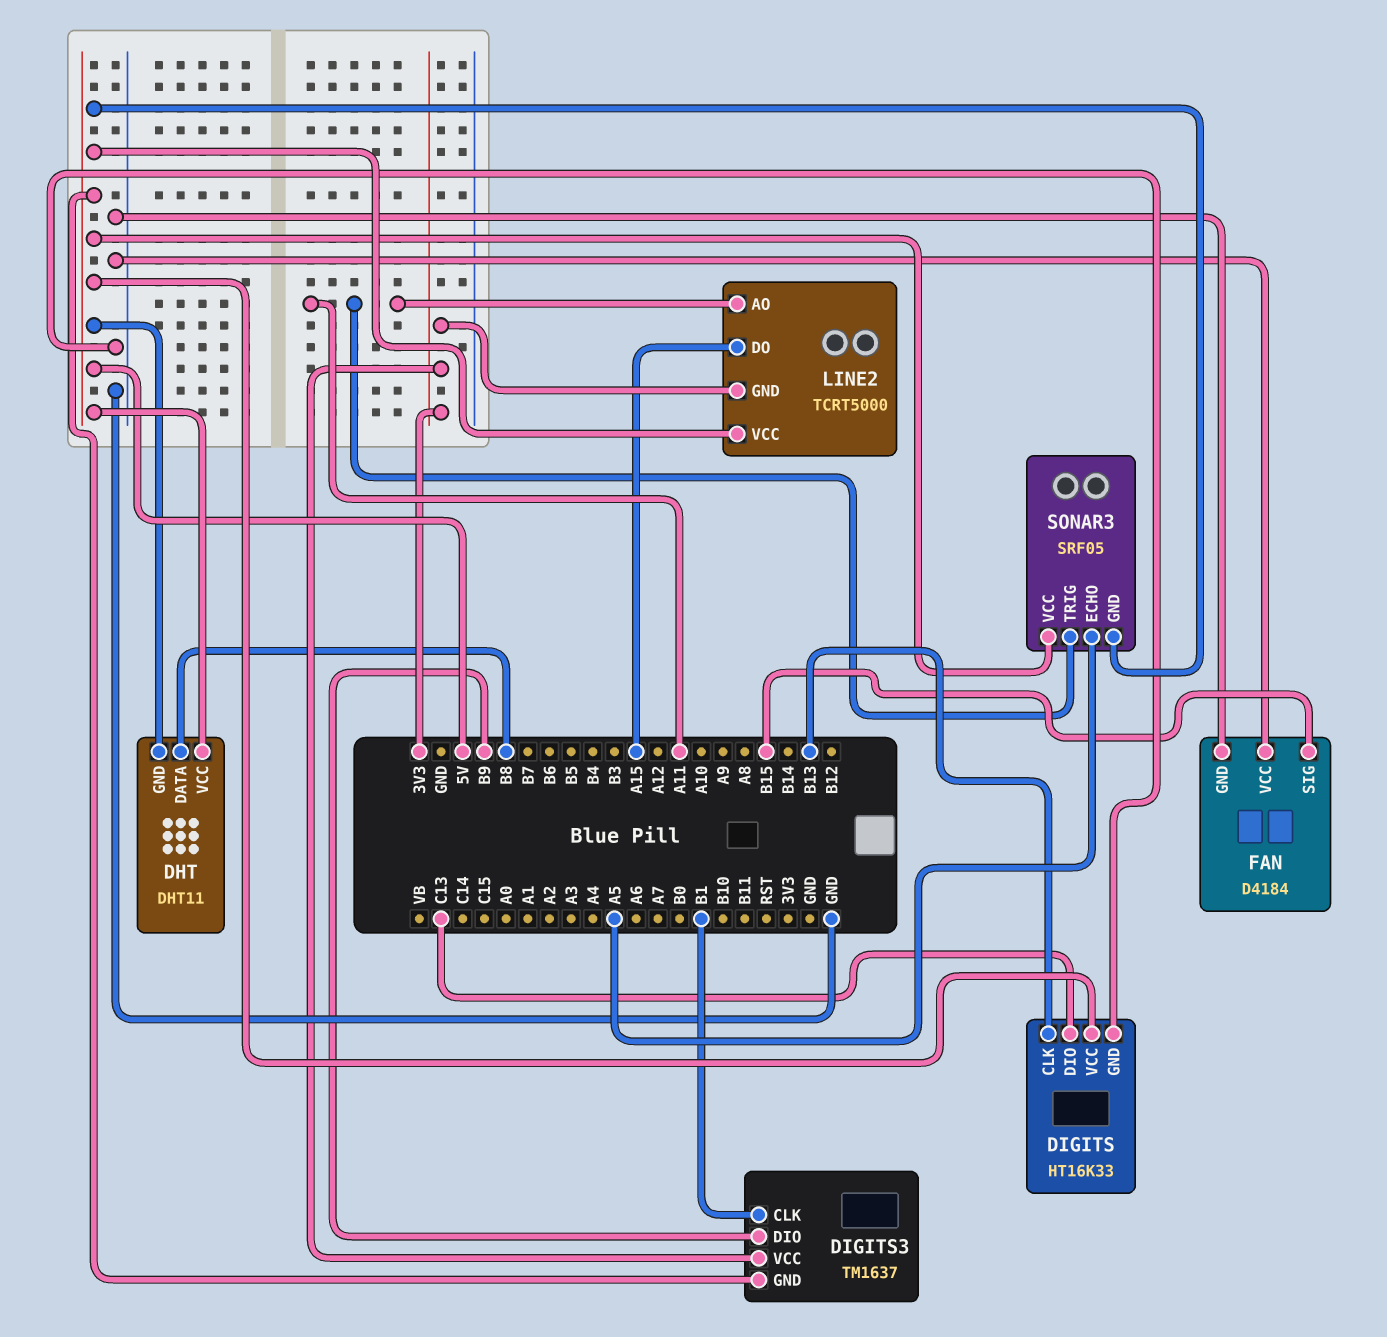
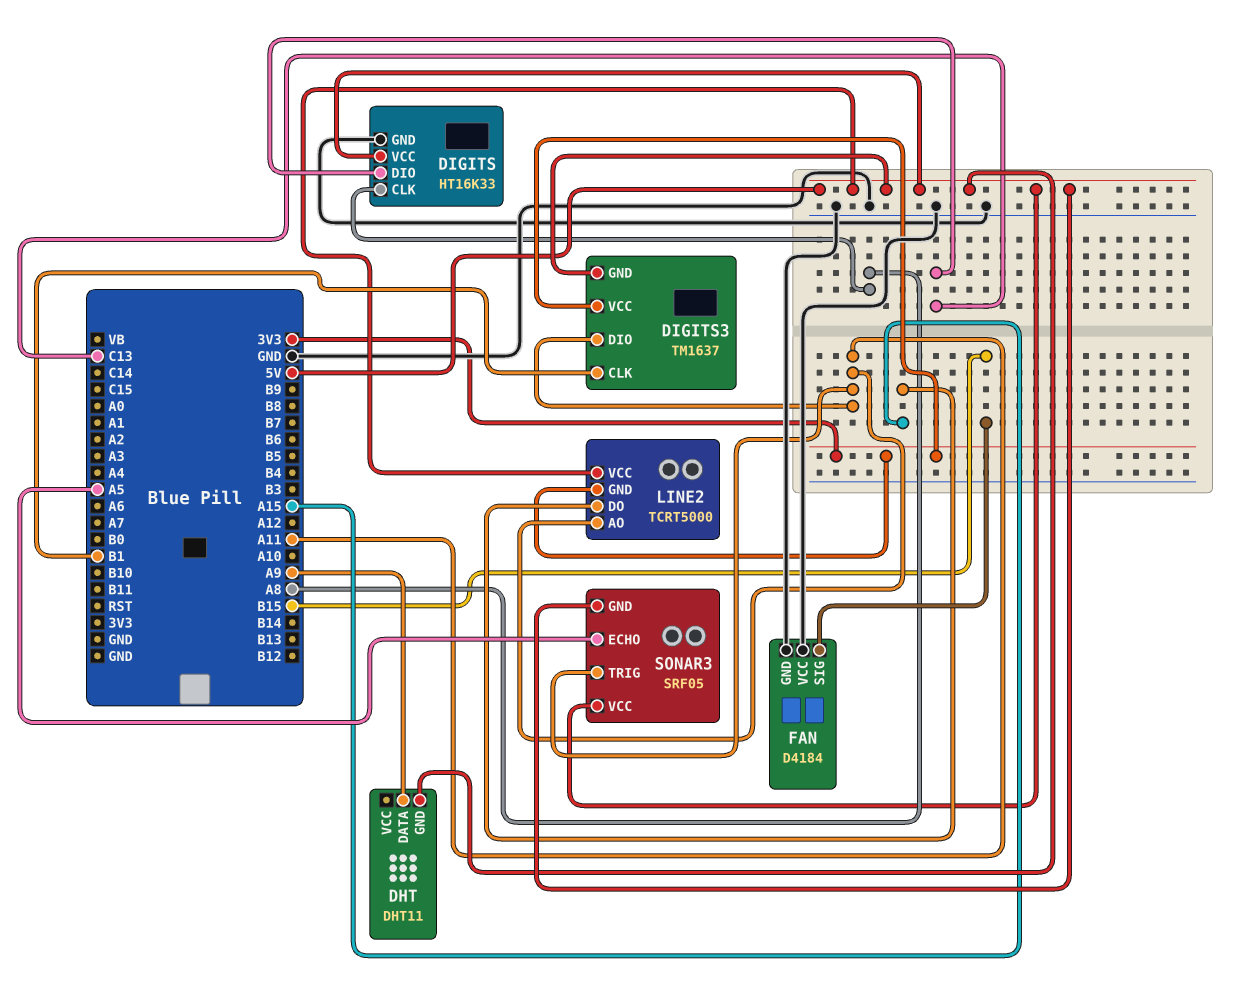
DHT pin DATA: B8 -> A9
DHT pin VCC: 5V -> none
DIGITS pin CLK: B13 -> A8
DIGITS3 pin DIO: B9 -> A11

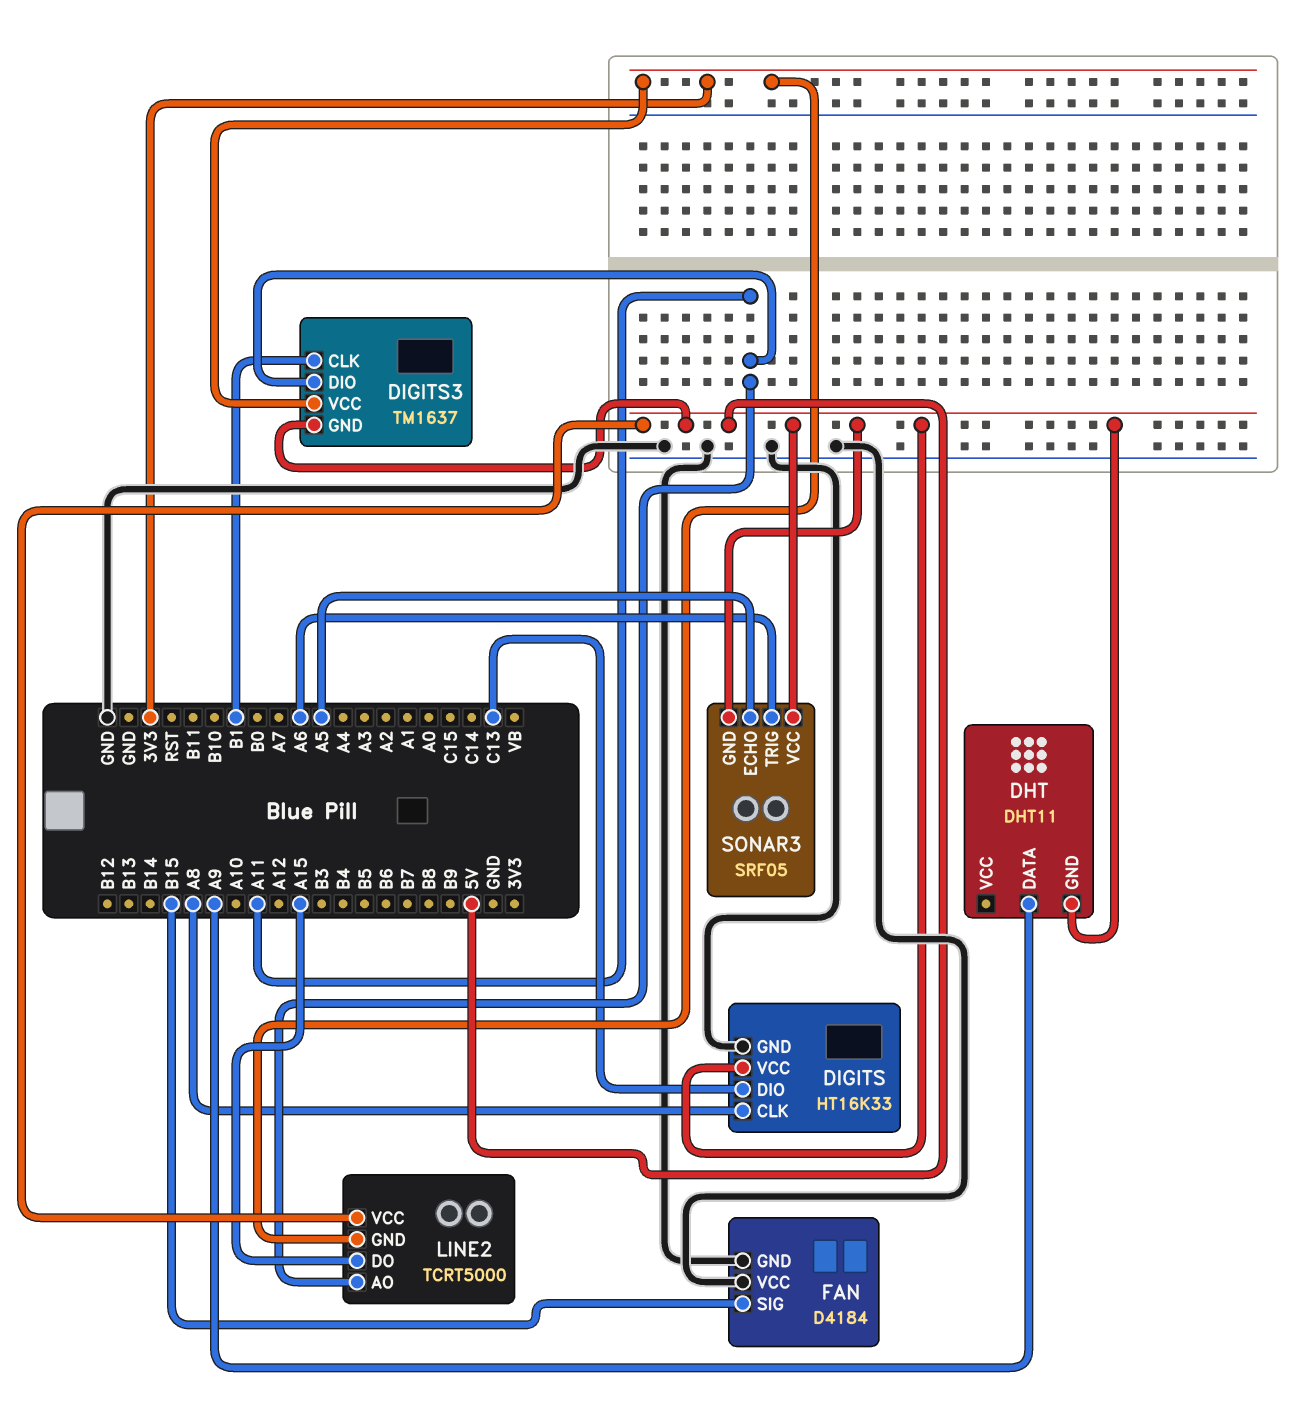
SONAR3 pin TRIG: A11 -> A6

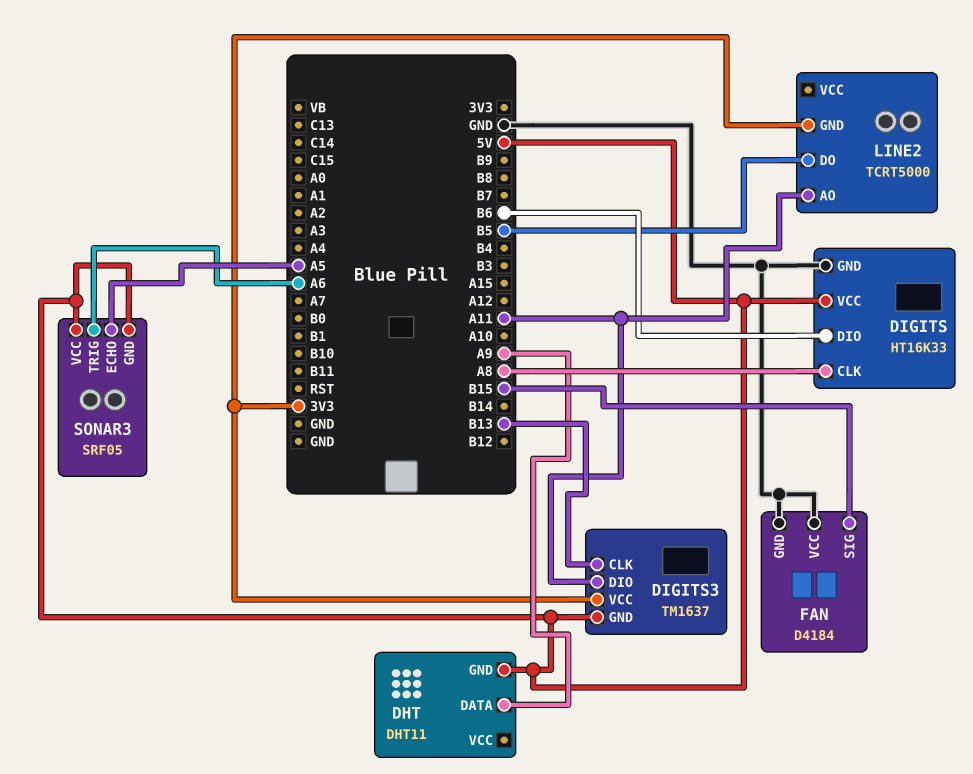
DIGITS pin DIO: C13 -> B6
DIGITS3 pin CLK: B1 -> B13
LINE2 pin DO: A15 -> B5
LINE2 pin VCC: 5V -> none

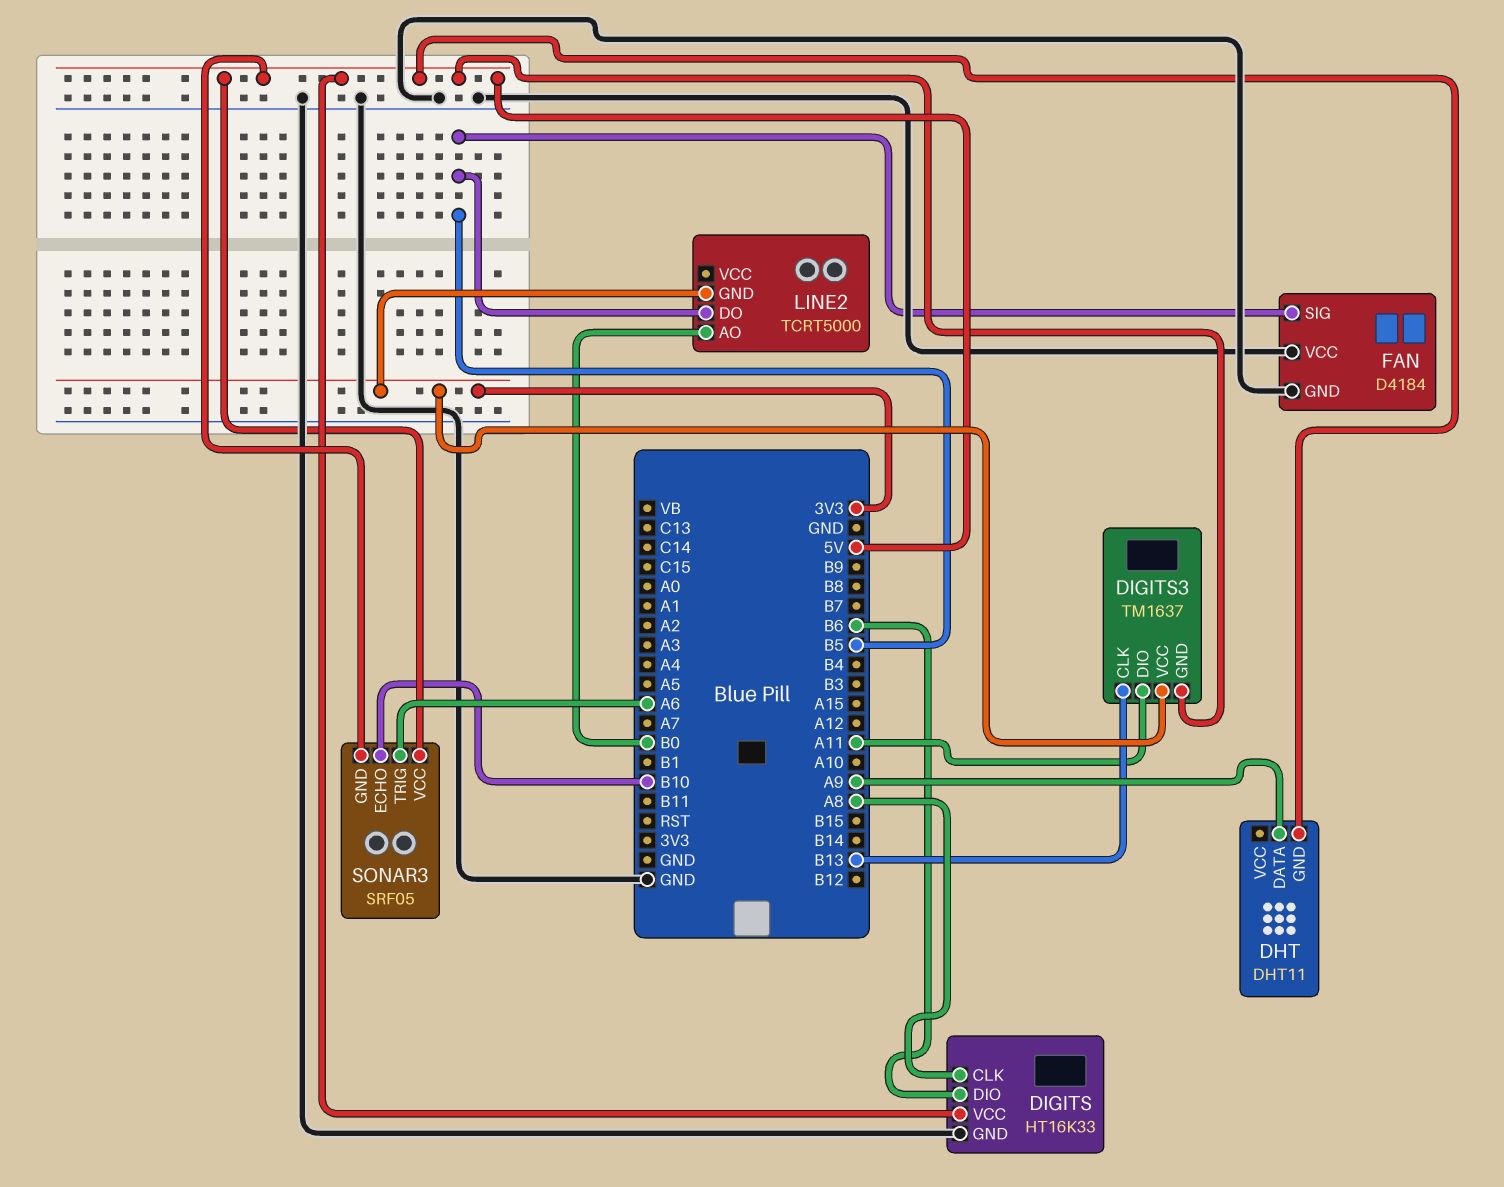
FAN pin SIG: B15 -> B5
LINE2 pin AO: A11 -> B0
SONAR3 pin ECHO: A5 -> B10

